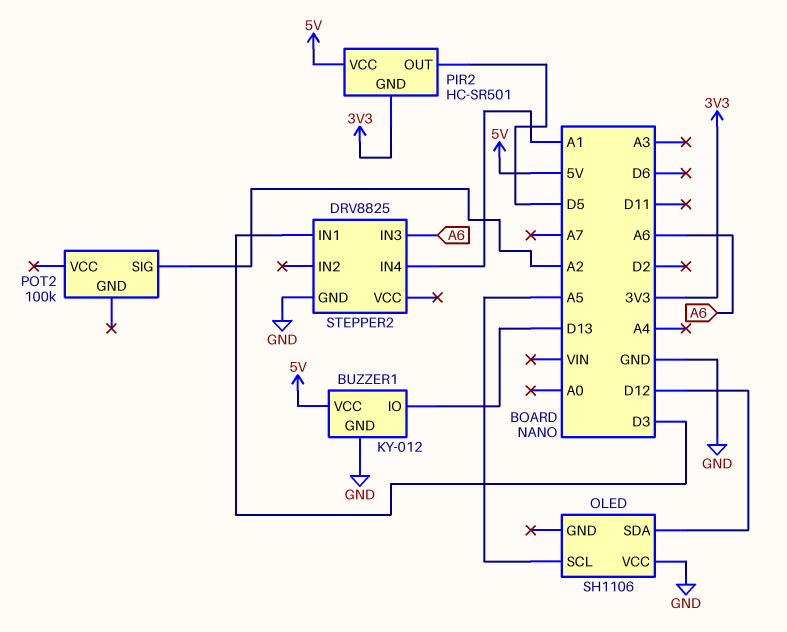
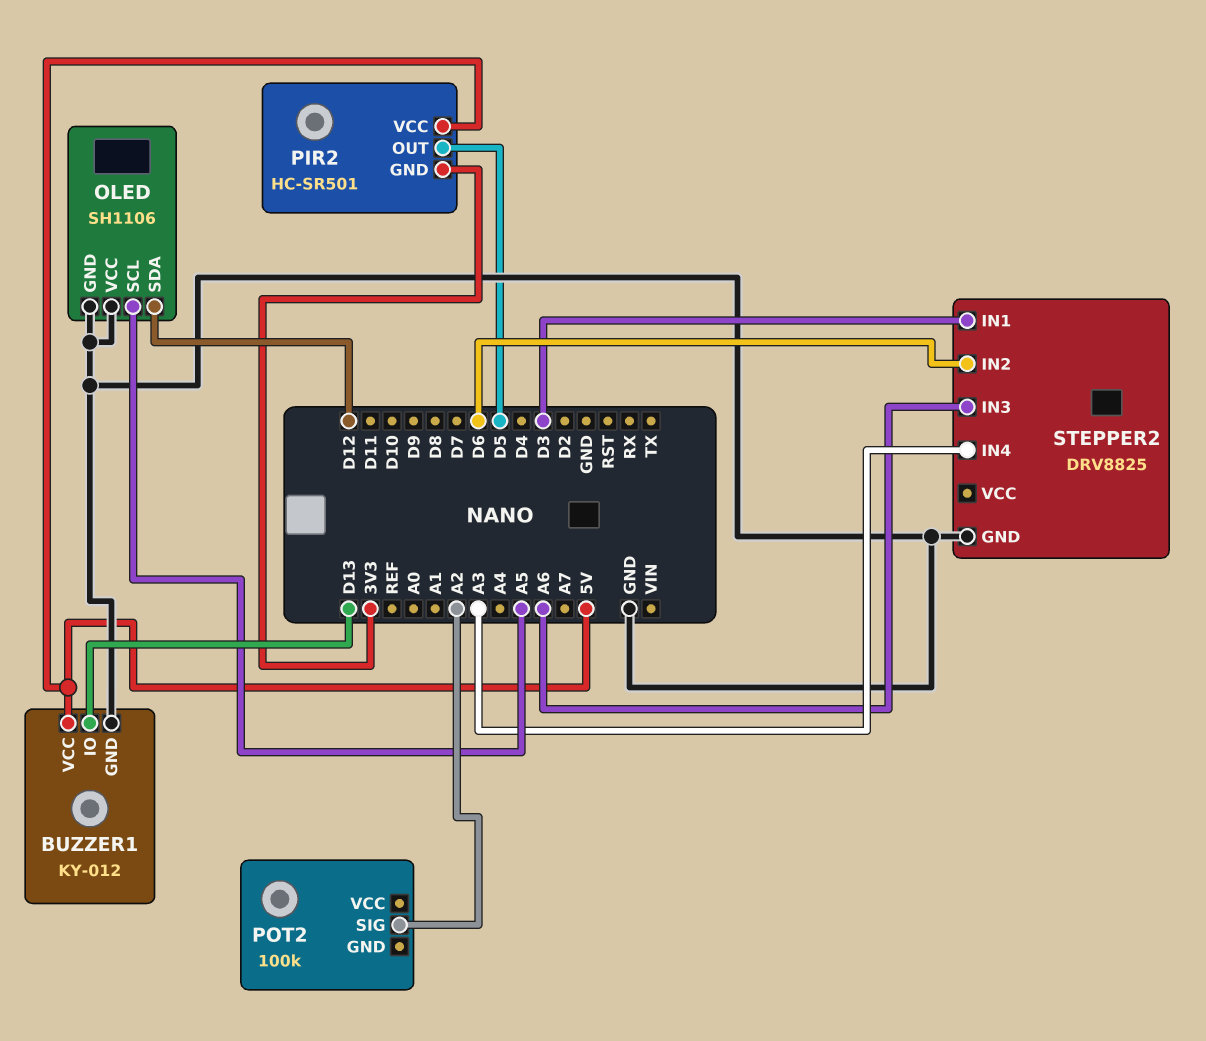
OLED pin GND: none -> GND
STEPPER2 pin IN2: none -> D6
STEPPER2 pin IN4: A1 -> A3

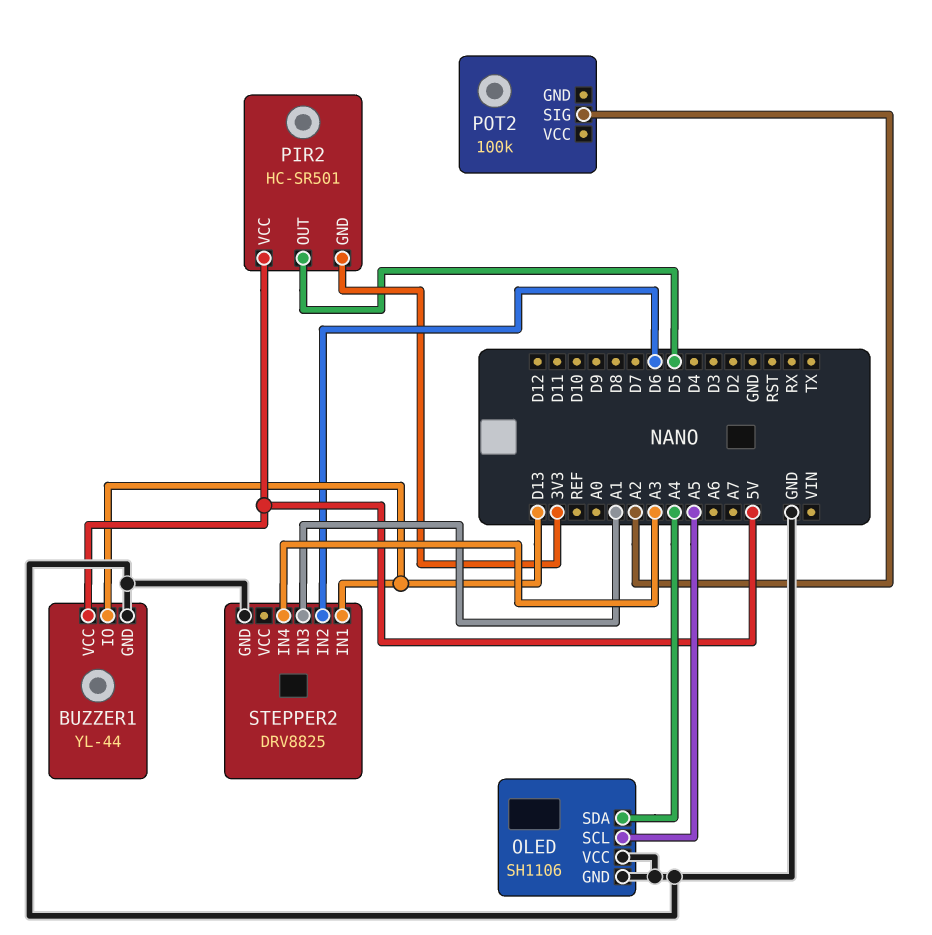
BUZZER1: KY-012 -> YL-44
OLED pin SDA: D12 -> A4
STEPPER2 pin IN1: D3 -> D13
STEPPER2 pin IN3: A6 -> A1

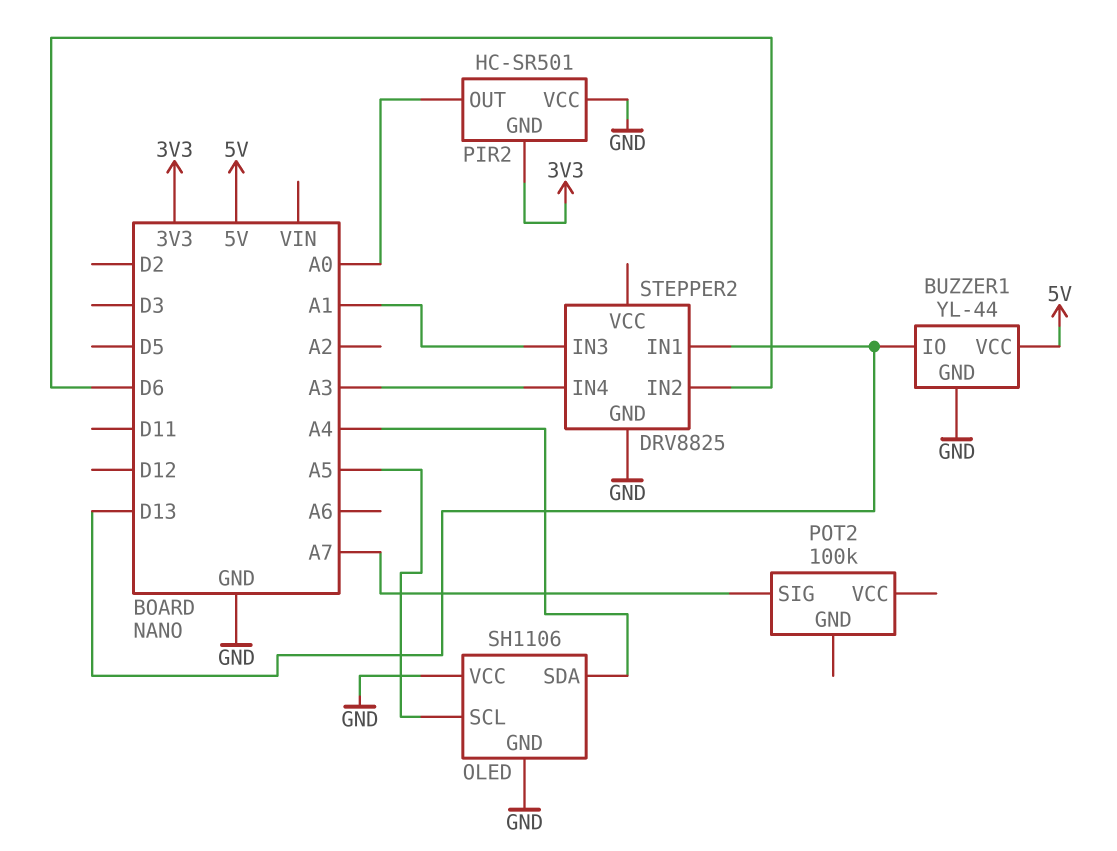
PIR2 pin OUT: D5 -> A0
PIR2 pin VCC: 5V -> GND
POT2 pin SIG: A2 -> A7

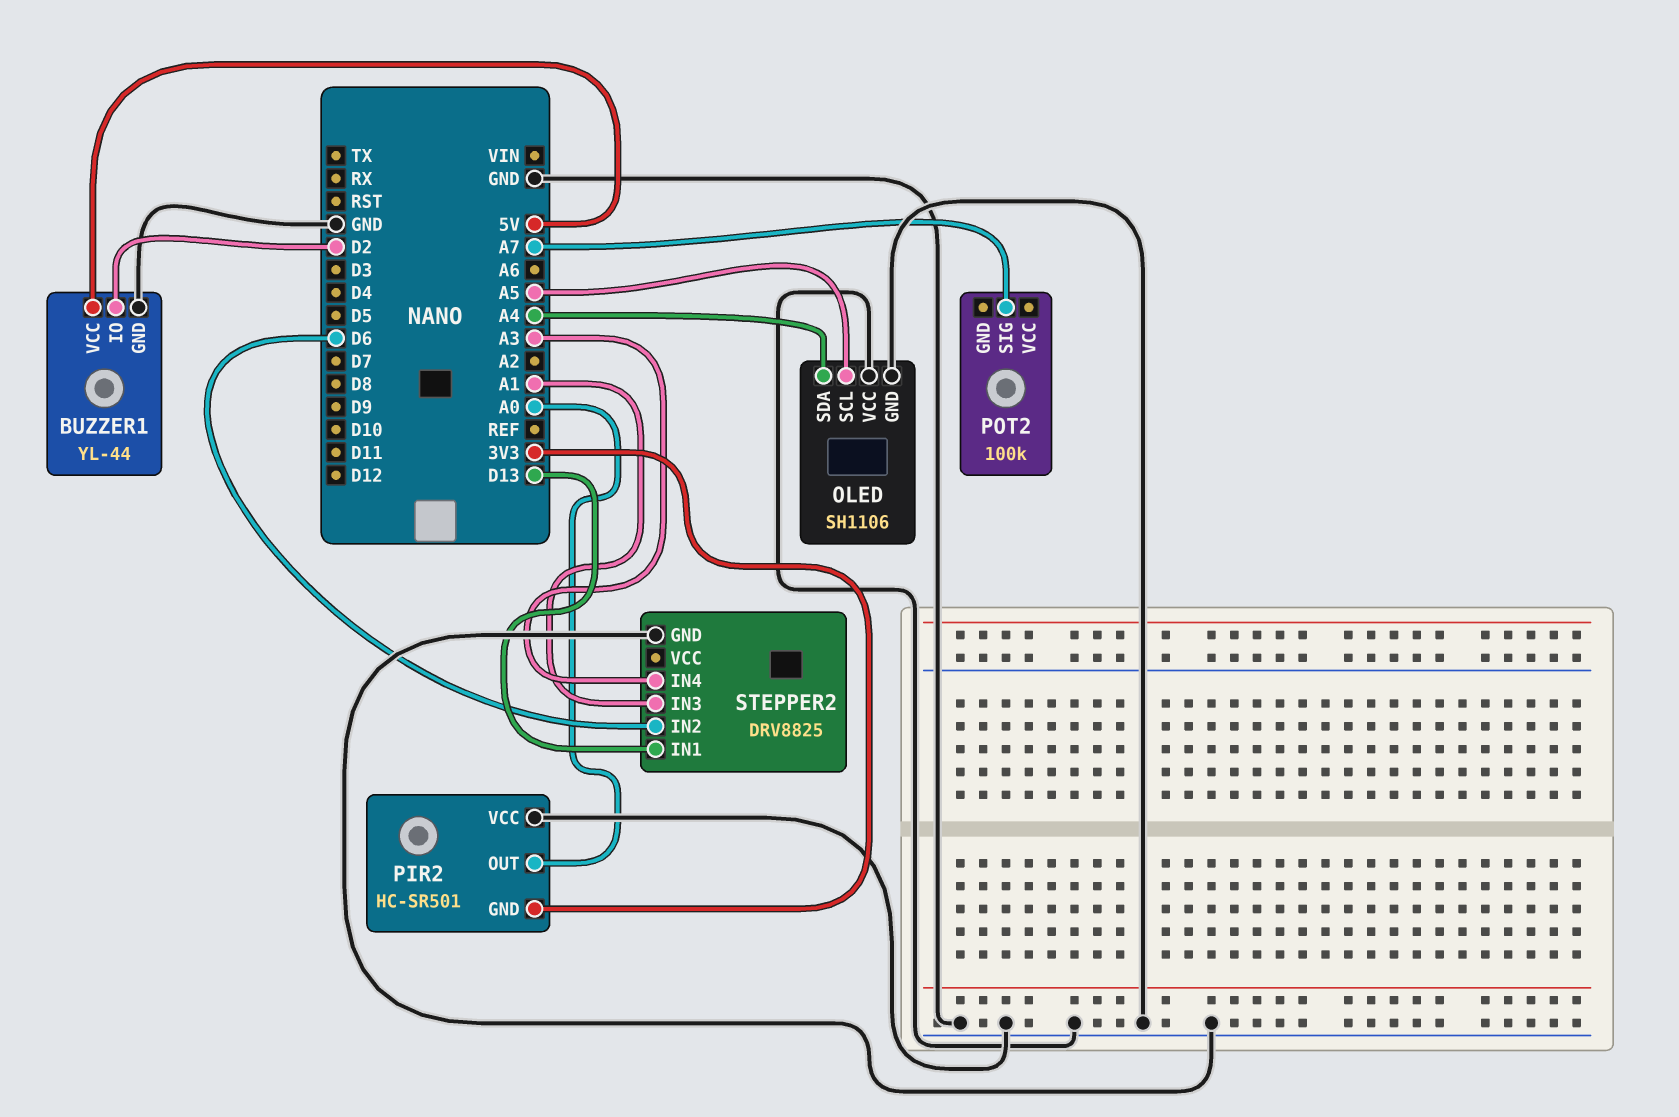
BUZZER1 pin IO: D13 -> D2

